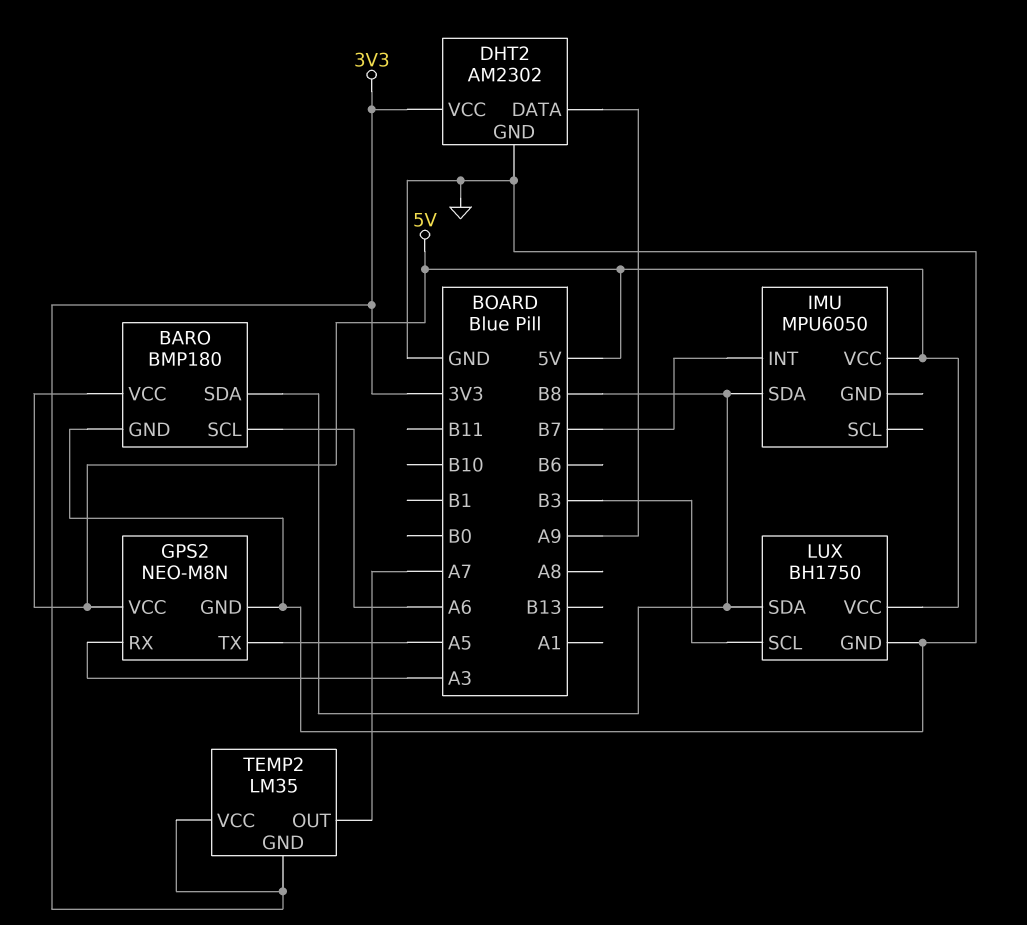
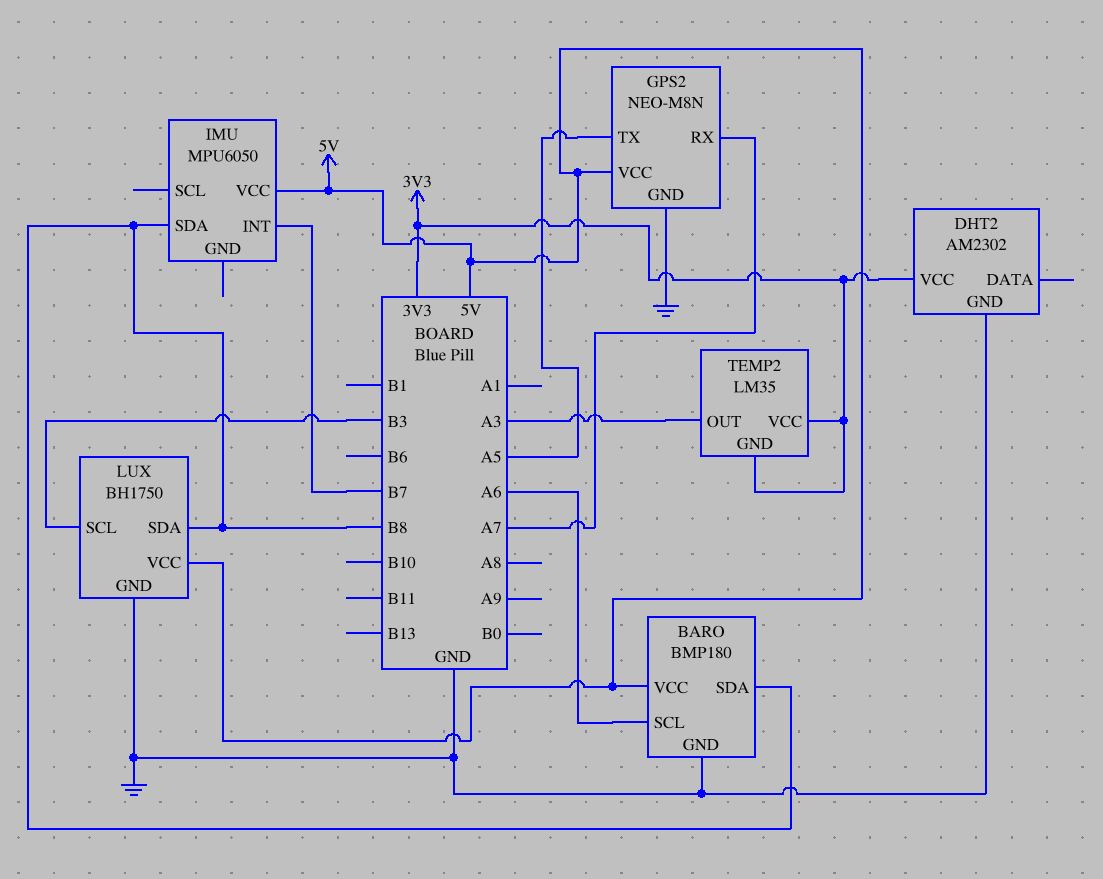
DHT2 pin DATA: A9 -> none
GPS2 pin RX: A3 -> A7
TEMP2 pin OUT: A7 -> A3

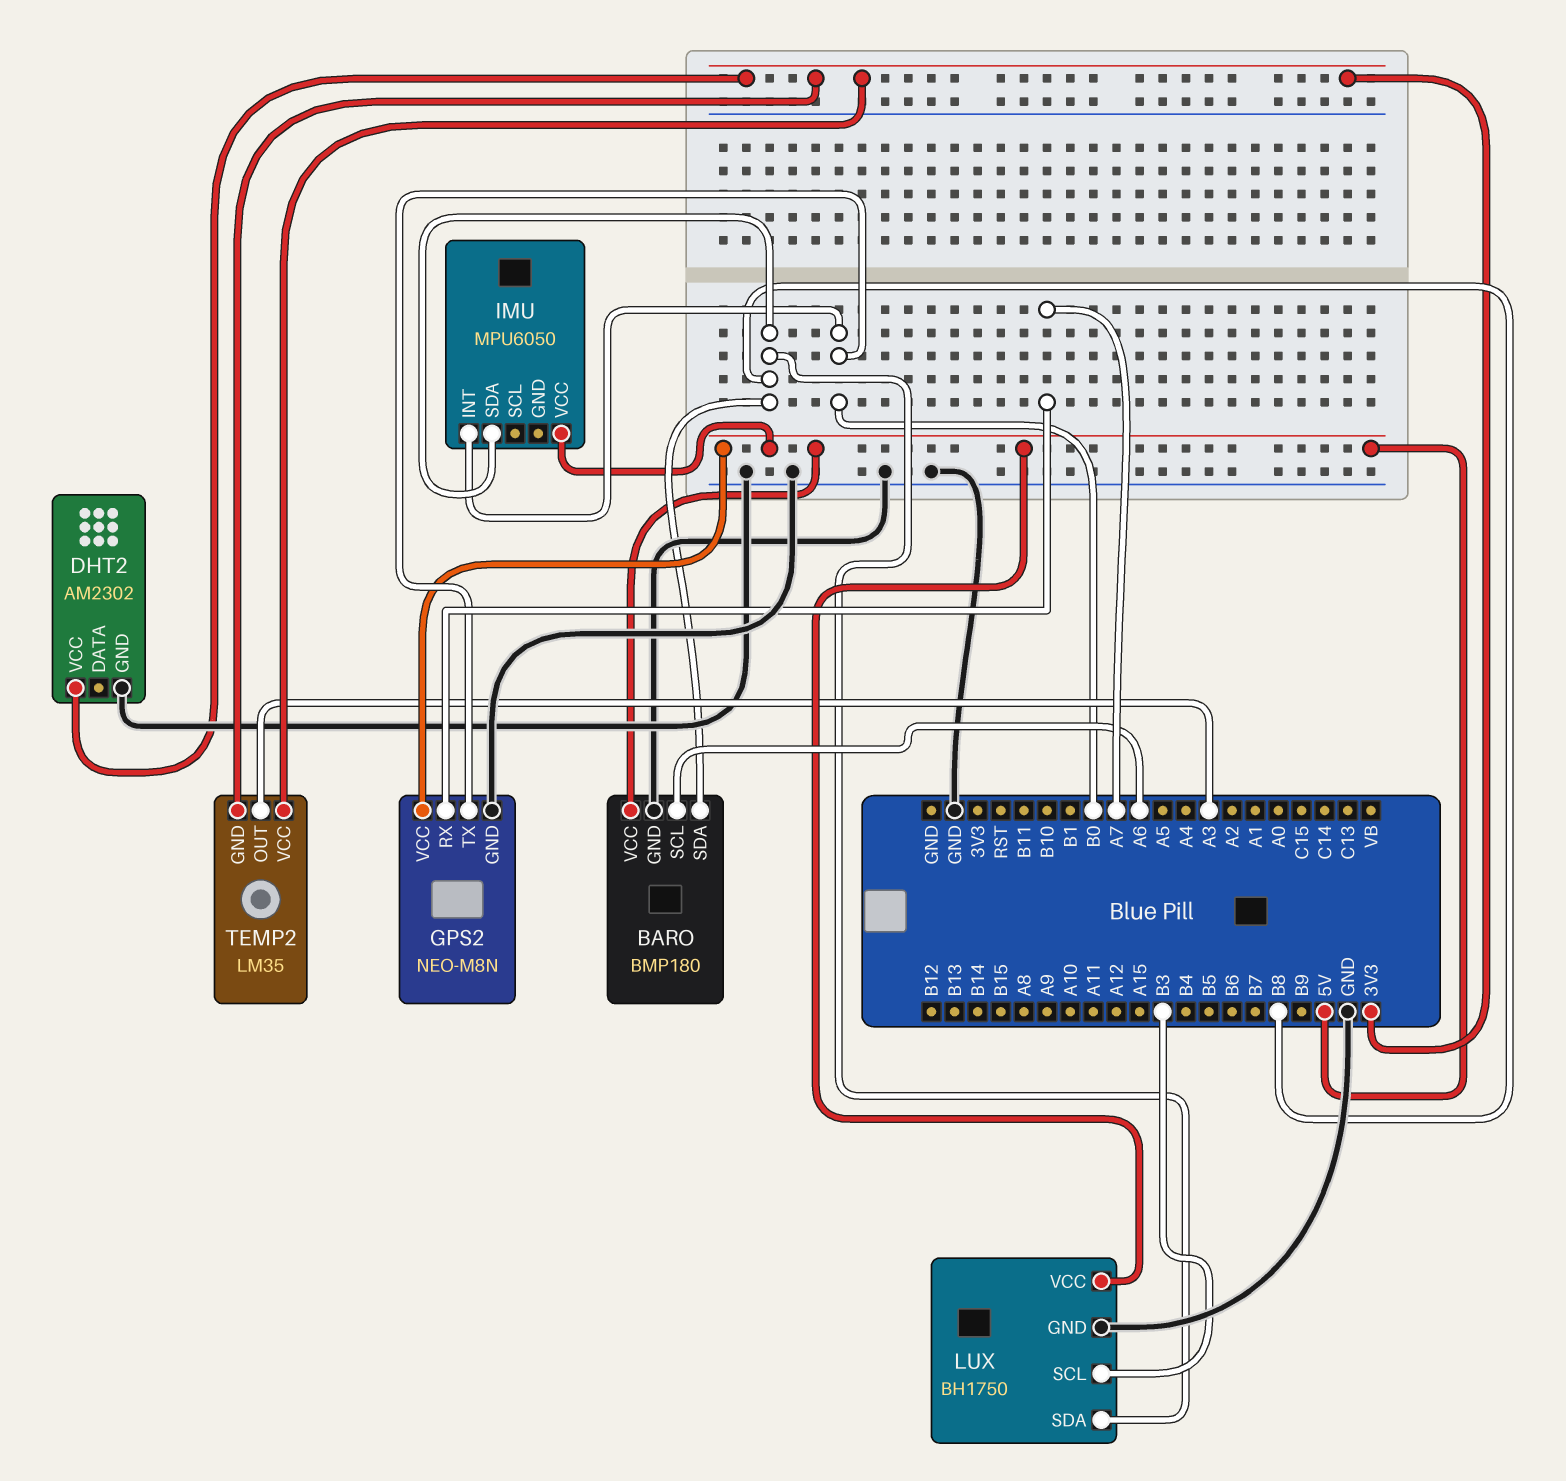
GPS2 pin TX: A5 -> B0
IMU pin INT: B7 -> B0

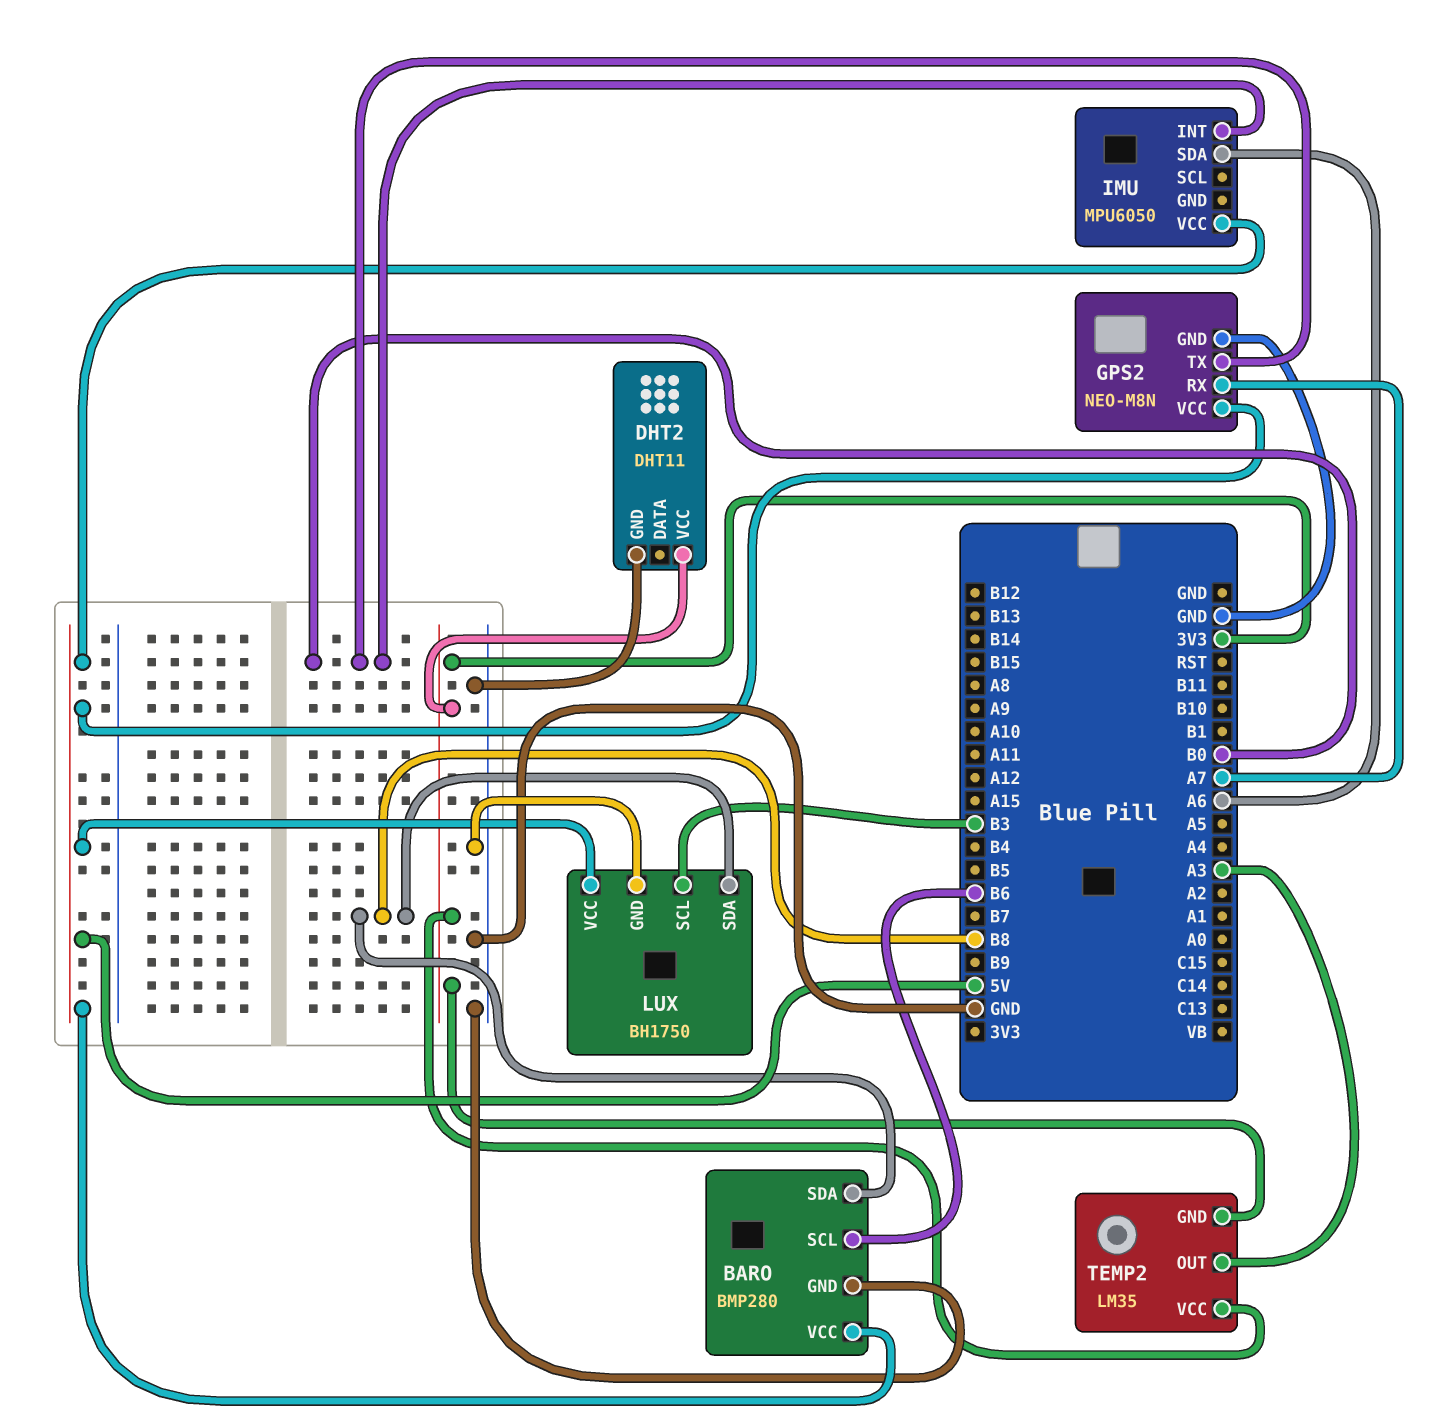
BARO: BMP180 -> BMP280
BARO pin SCL: A6 -> B6
DHT2: AM2302 -> DHT11
IMU pin SDA: B8 -> A6

